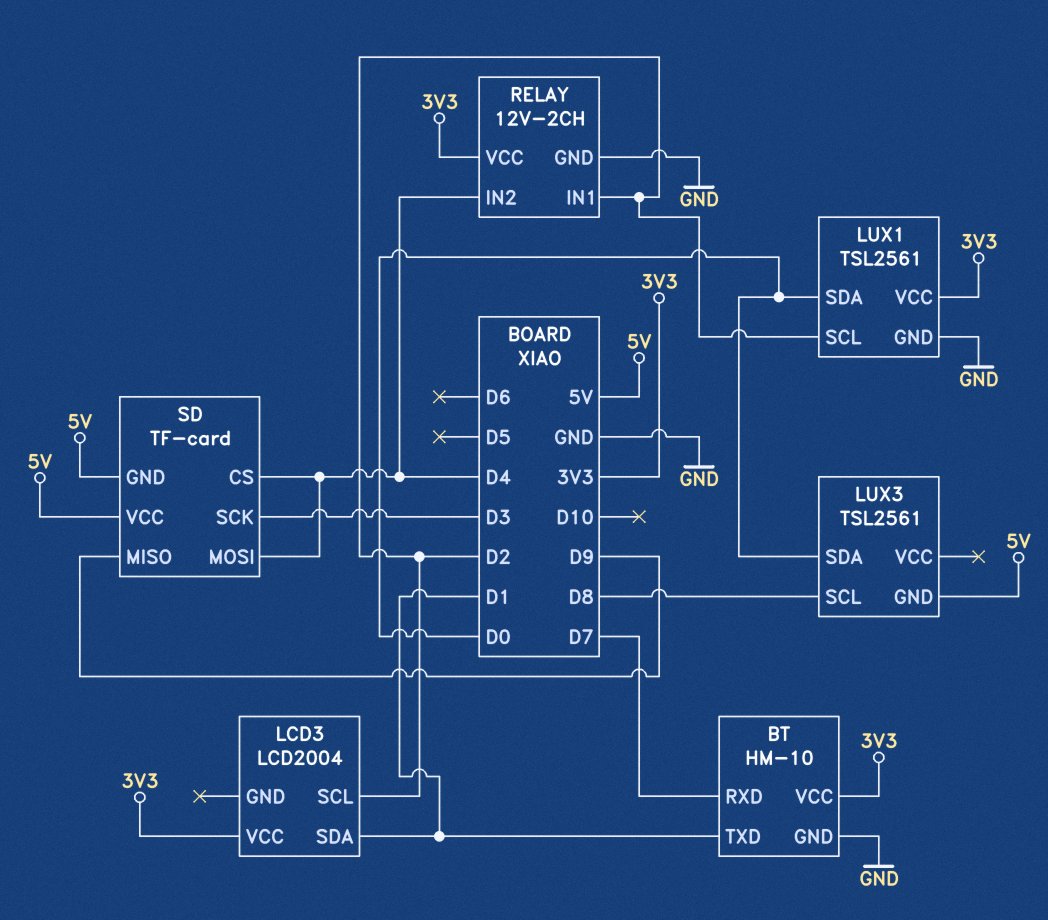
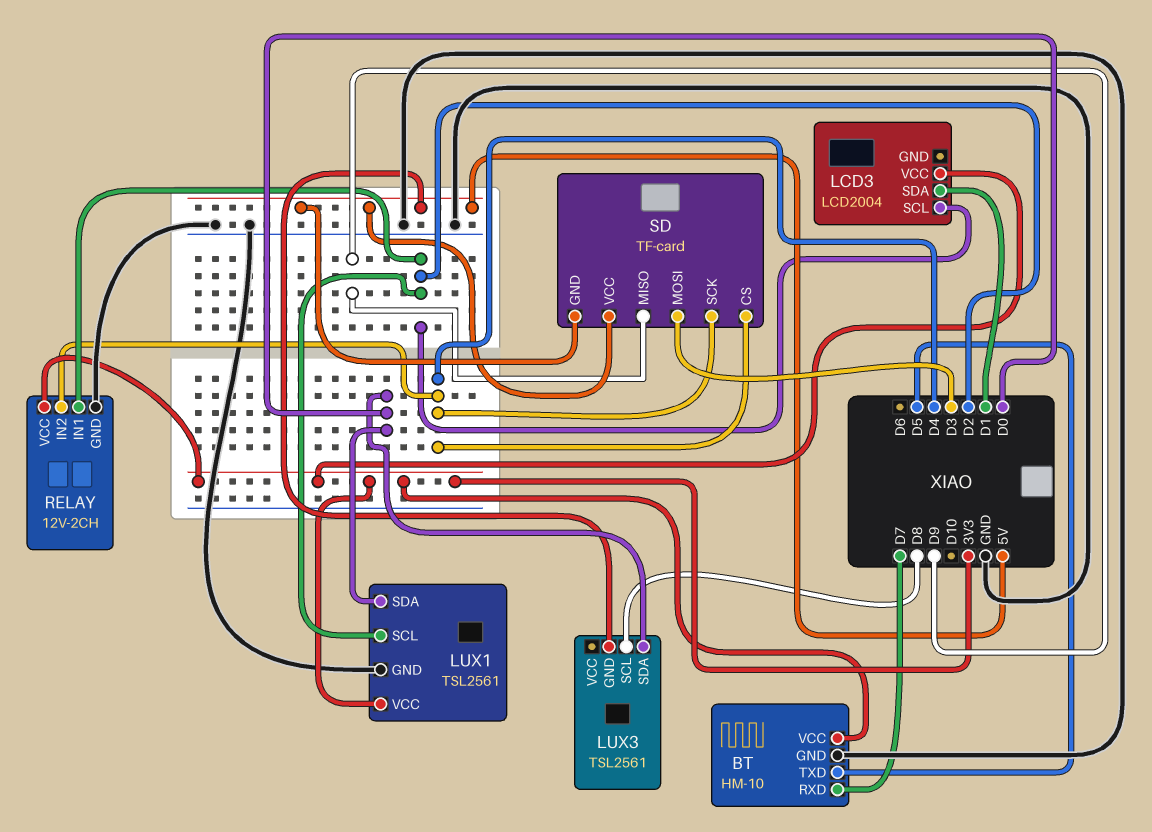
BT pin TXD: D1 -> D5
SD pin MOSI: D4 -> D3
SD pin SCK: D3 -> D4

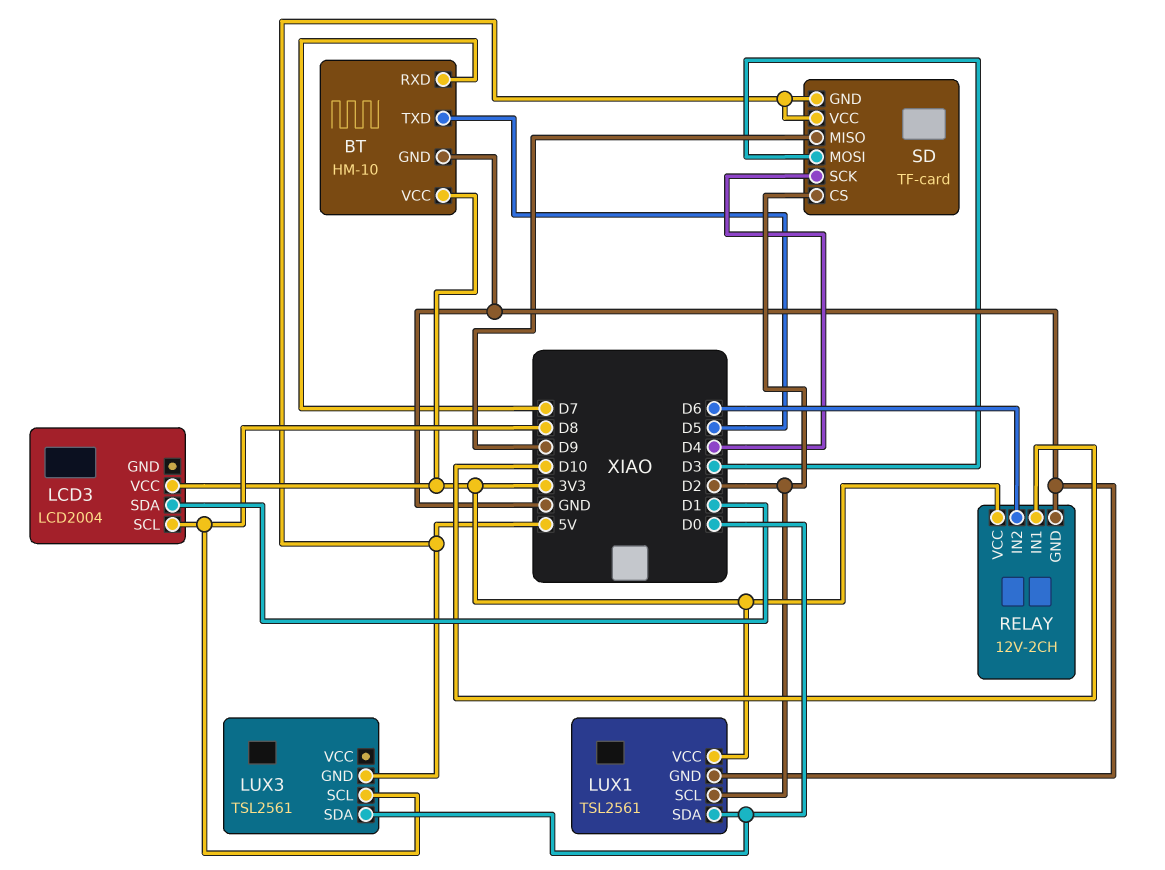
LCD3 pin SCL: D2 -> D8
RELAY pin IN1: D2 -> D10
RELAY pin IN2: D4 -> D6
SD pin CS: D4 -> D2

